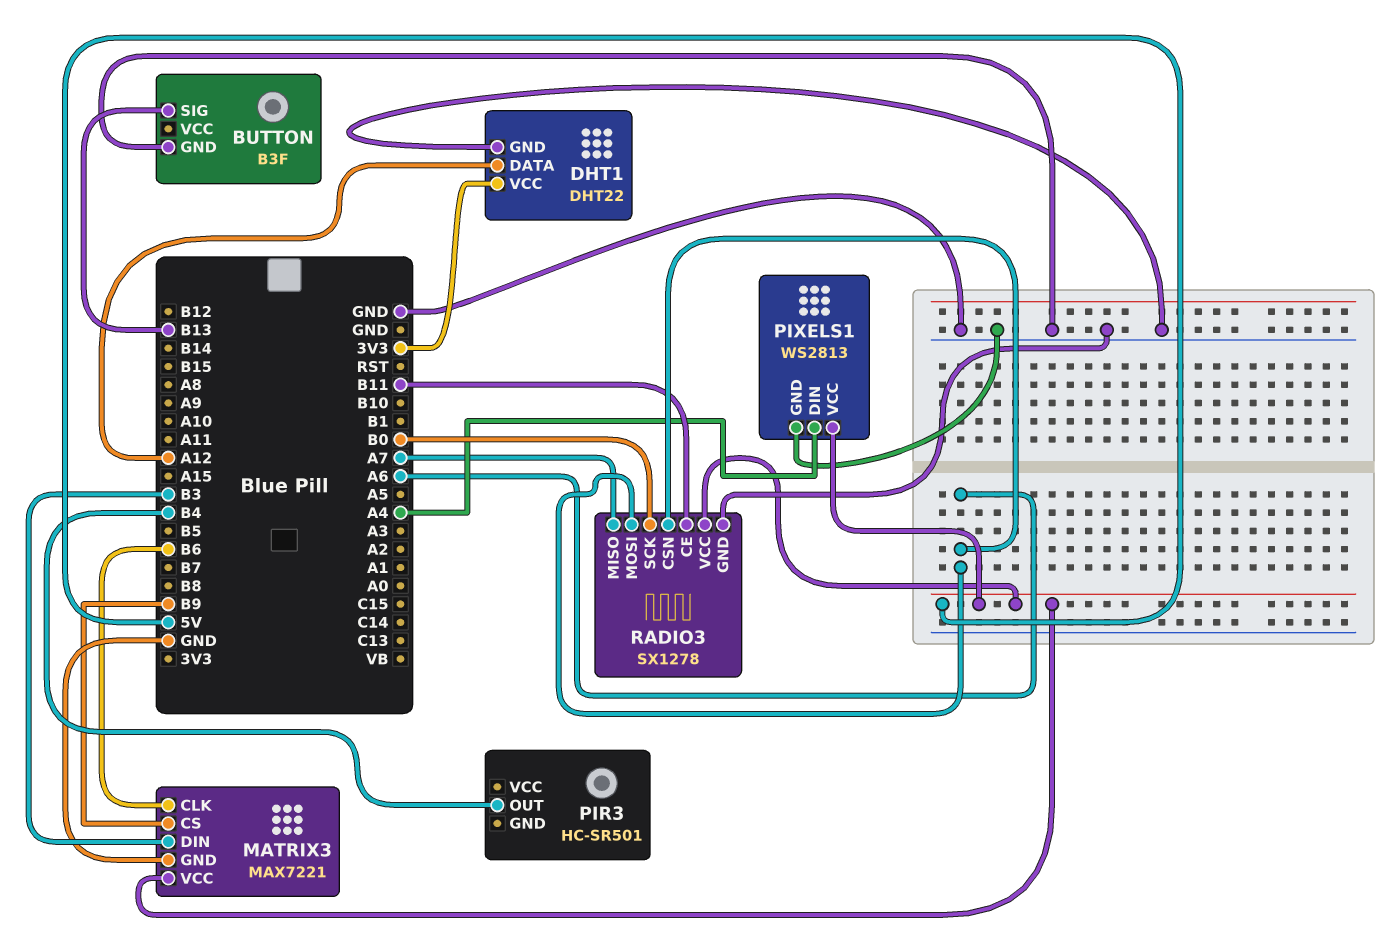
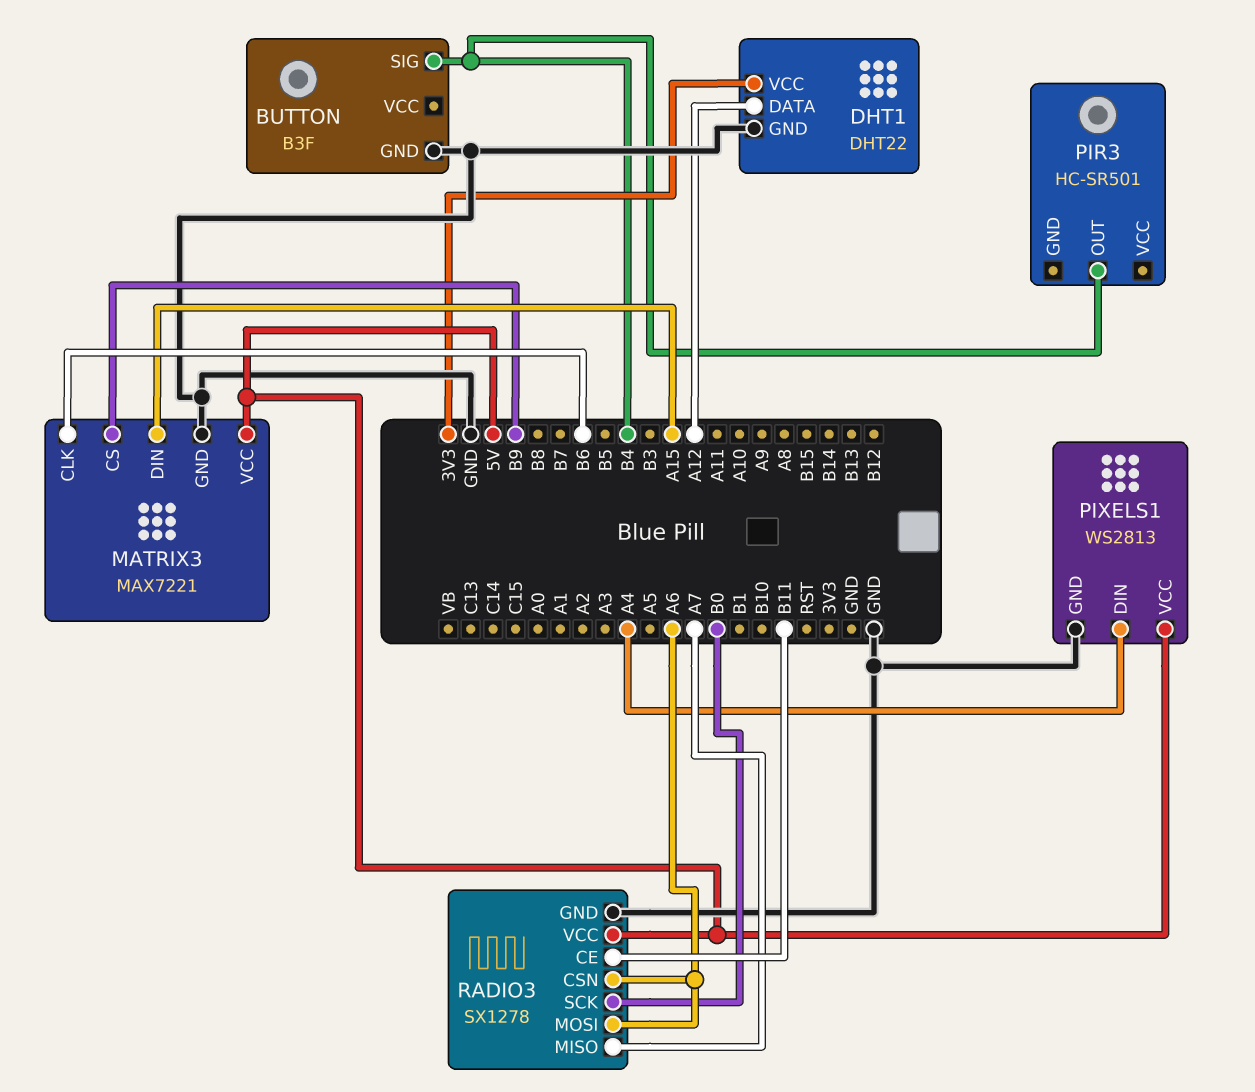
BUTTON pin SIG: B13 -> B4
MATRIX3 pin DIN: B3 -> A15

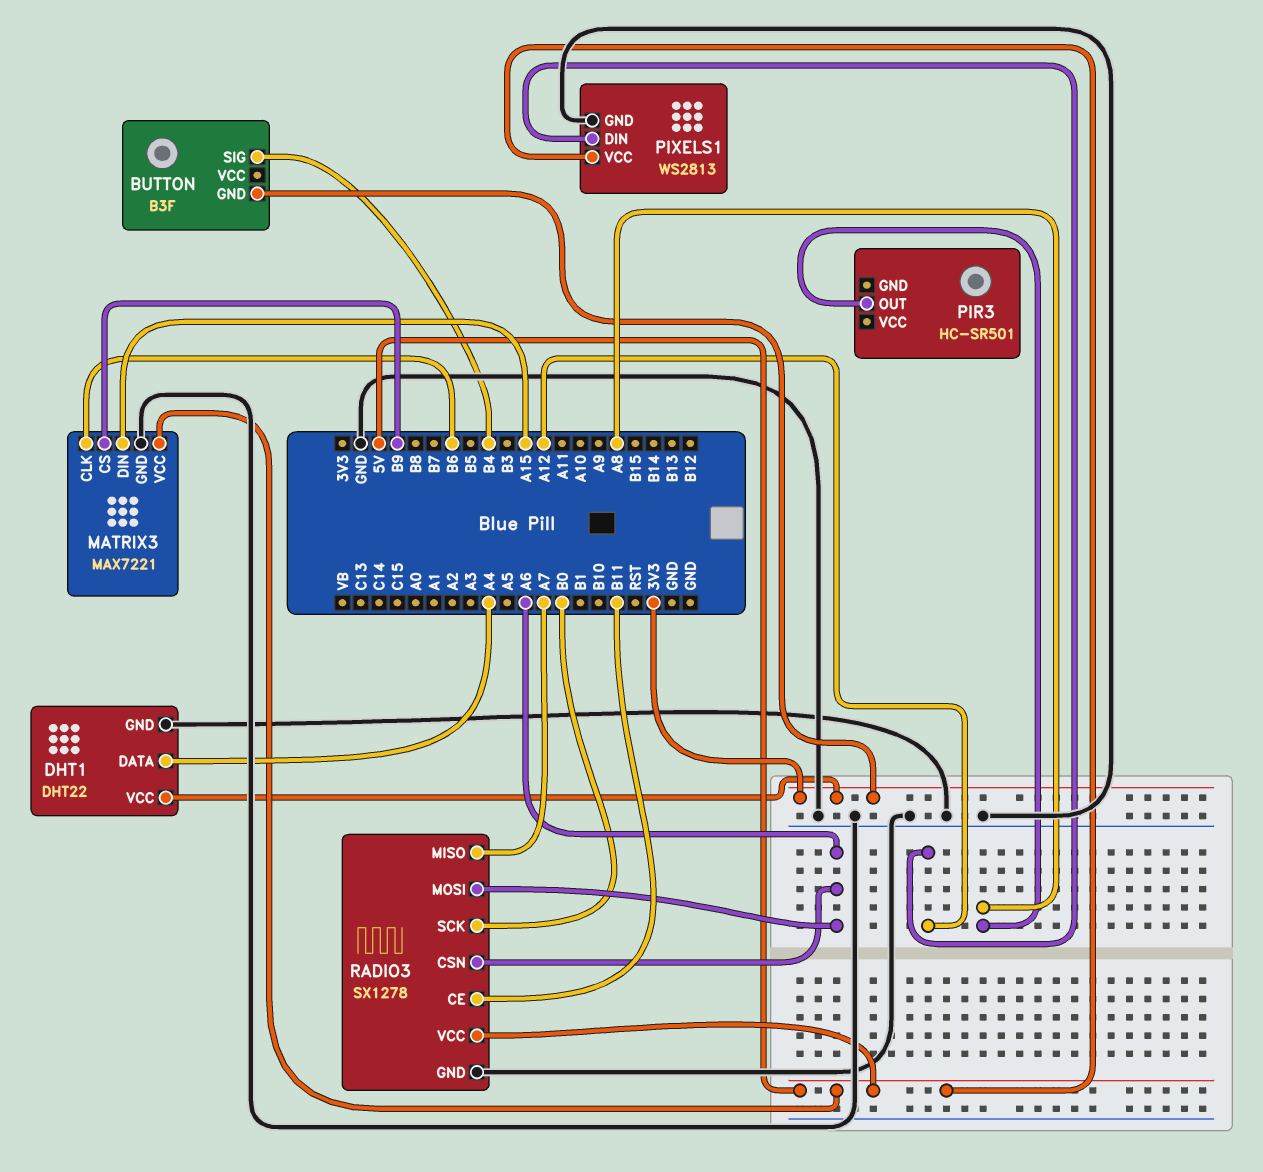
BUTTON pin GND: GND -> 3V3
DHT1 pin DATA: A12 -> A4
PIR3 pin OUT: B4 -> A8
PIXELS1 pin DIN: A4 -> A12

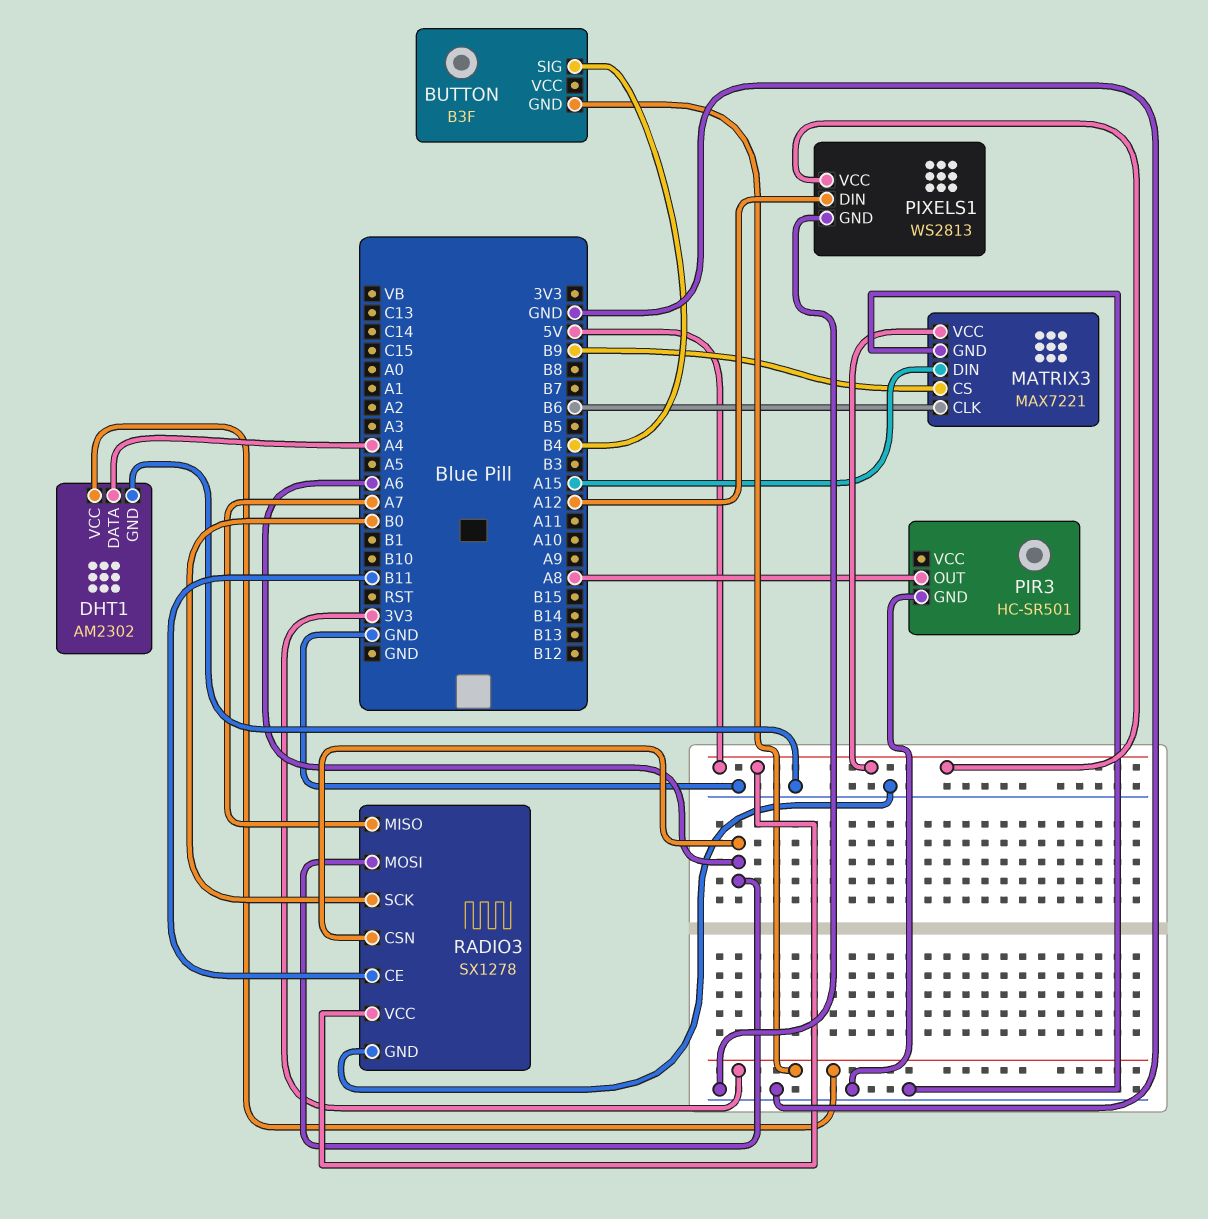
DHT1: DHT22 -> AM2302
PIR3 pin GND: none -> GND

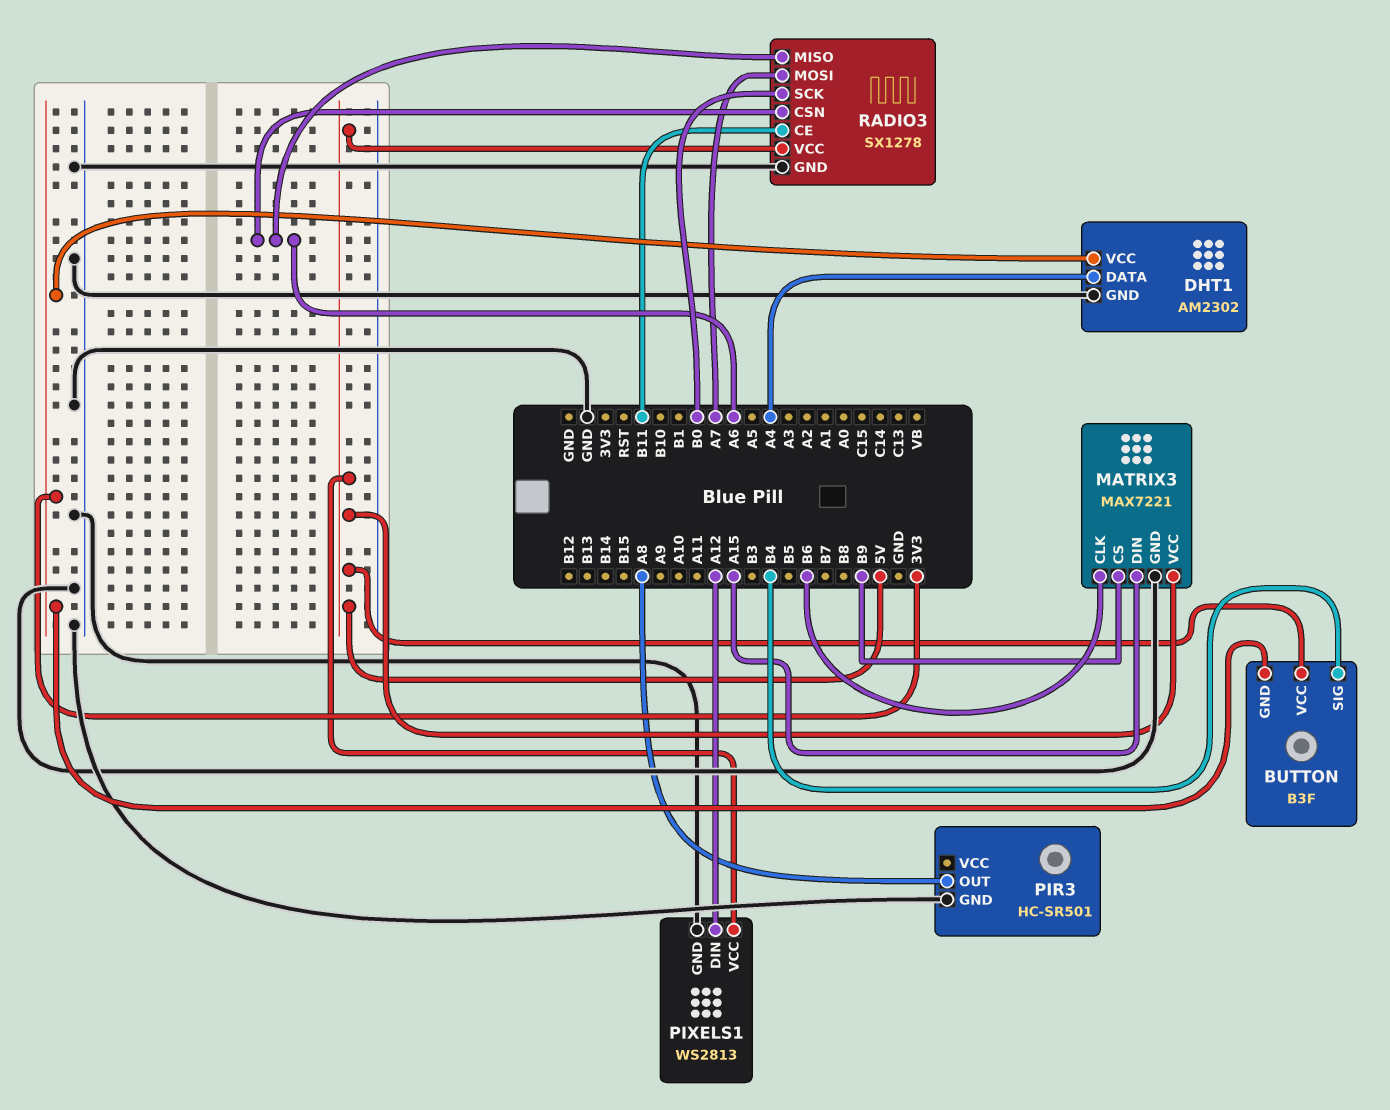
BUTTON pin VCC: none -> 5V
RADIO3 pin MISO: A7 -> A6
RADIO3 pin MOSI: A6 -> A7

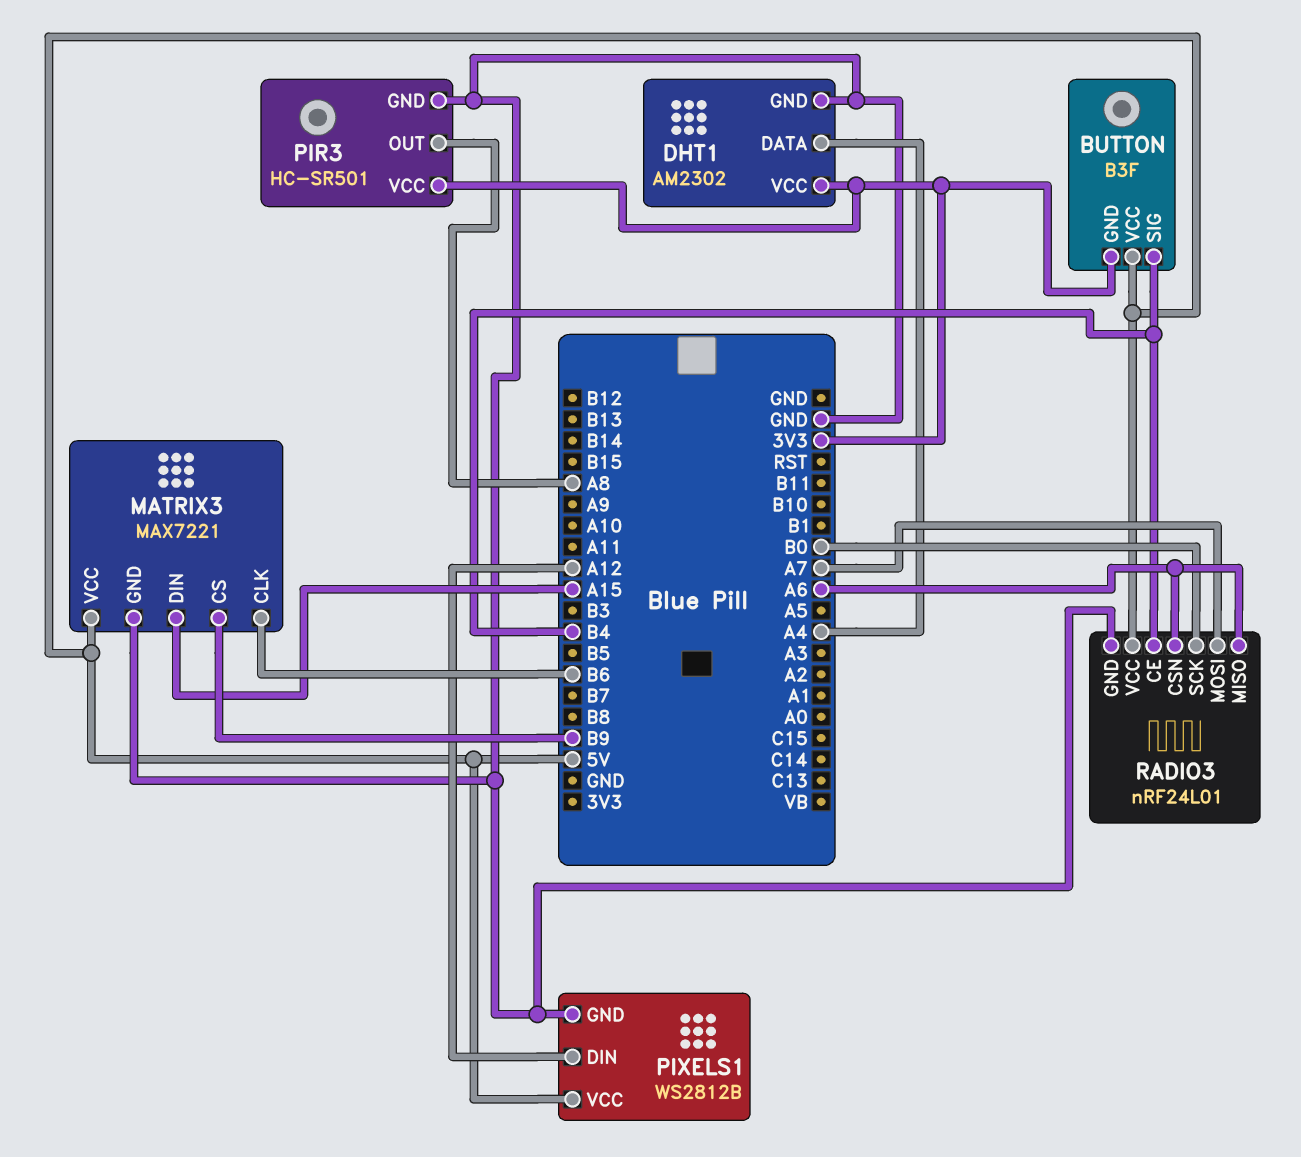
PIR3 pin VCC: none -> 3V3
PIXELS1: WS2813 -> WS2812B
RADIO3: SX1278 -> nRF24L01
RADIO3 pin CE: B11 -> B4

